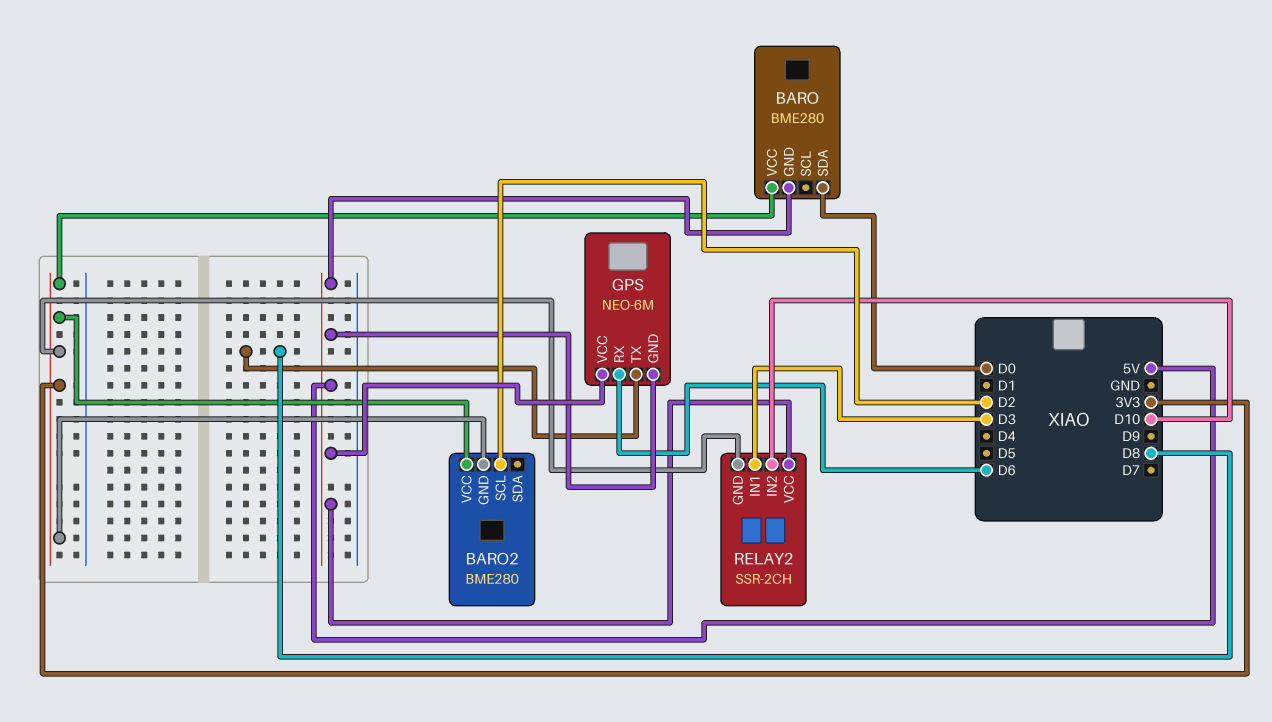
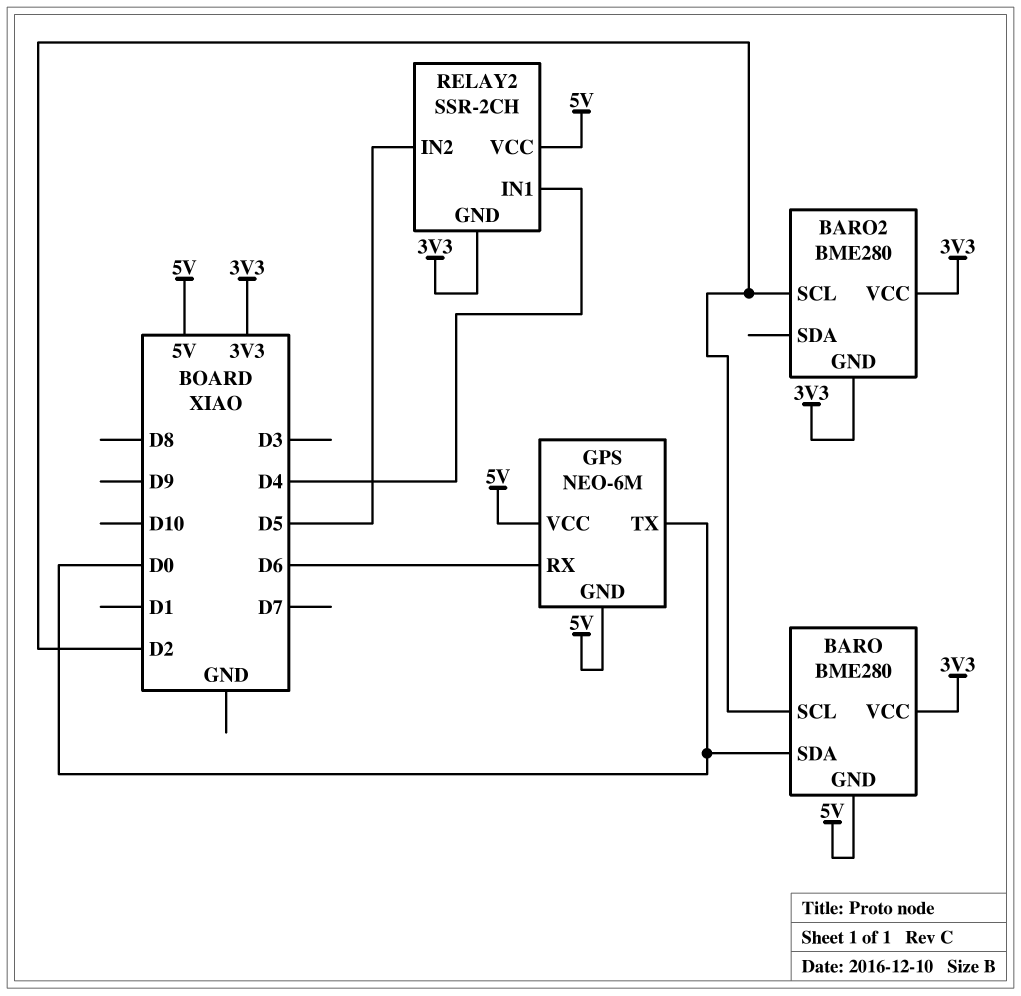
BARO pin SCL: none -> D2
GPS pin TX: D8 -> D0
RELAY2 pin IN1: D3 -> D4
RELAY2 pin IN2: D10 -> D5

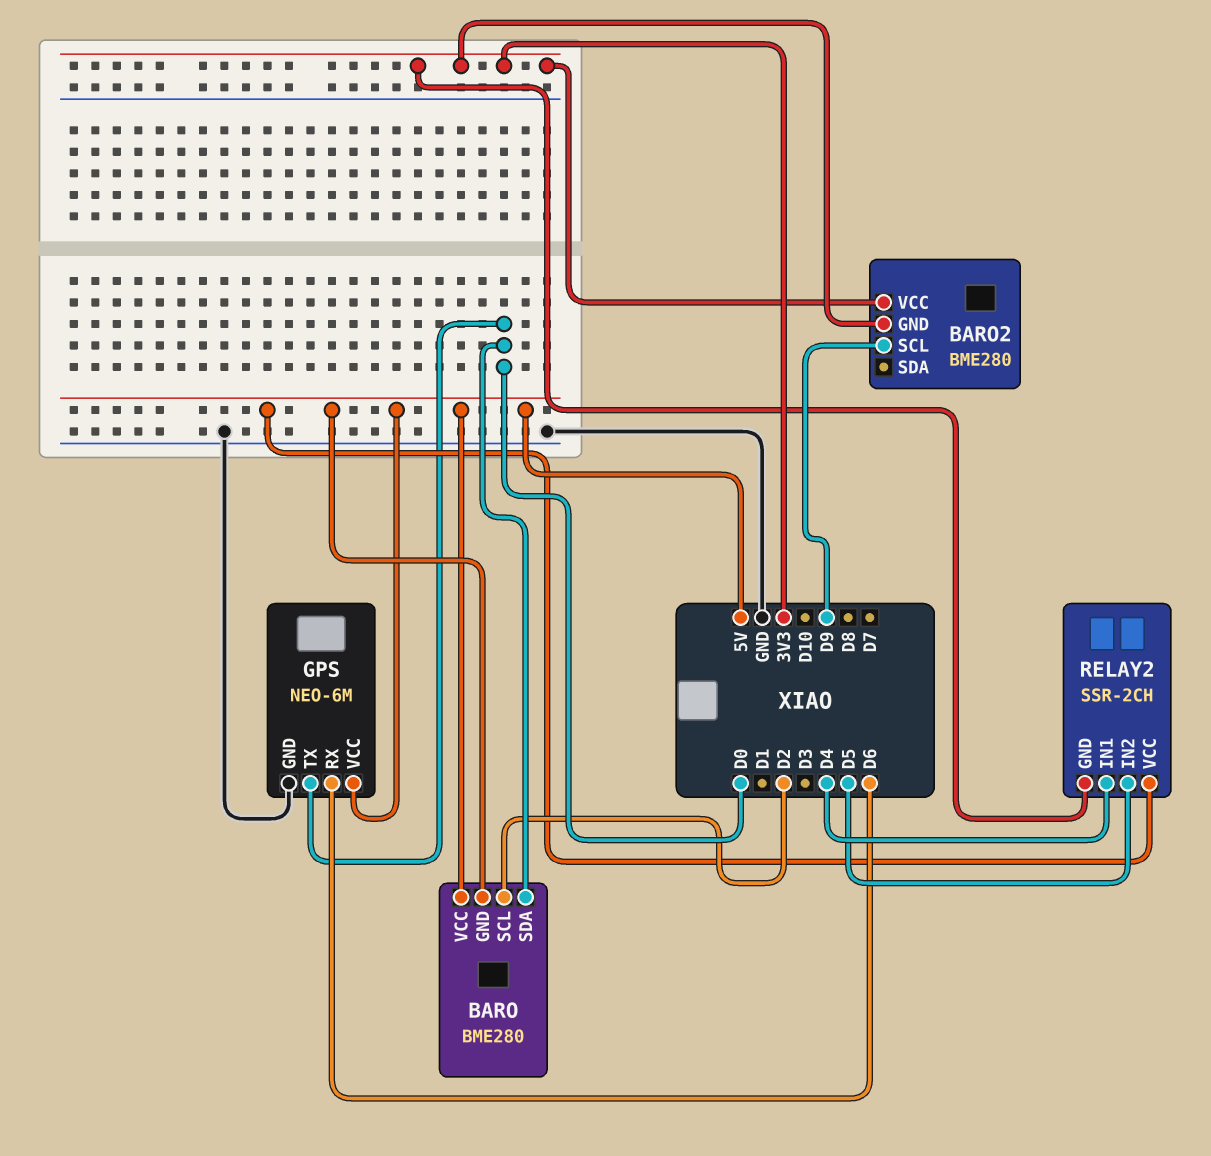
BARO pin VCC: 3V3 -> 5V
BARO2 pin SCL: D2 -> D9
GPS pin GND: 5V -> GND

